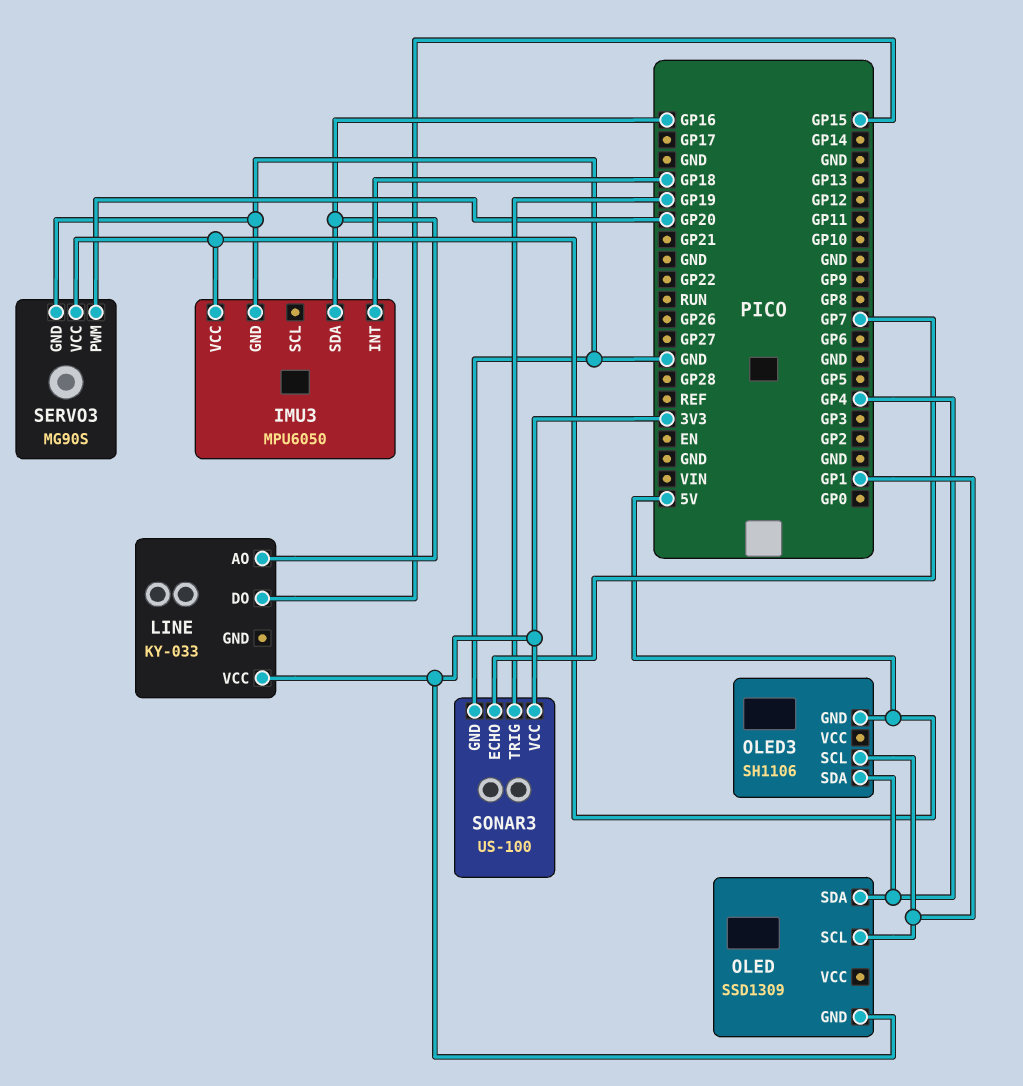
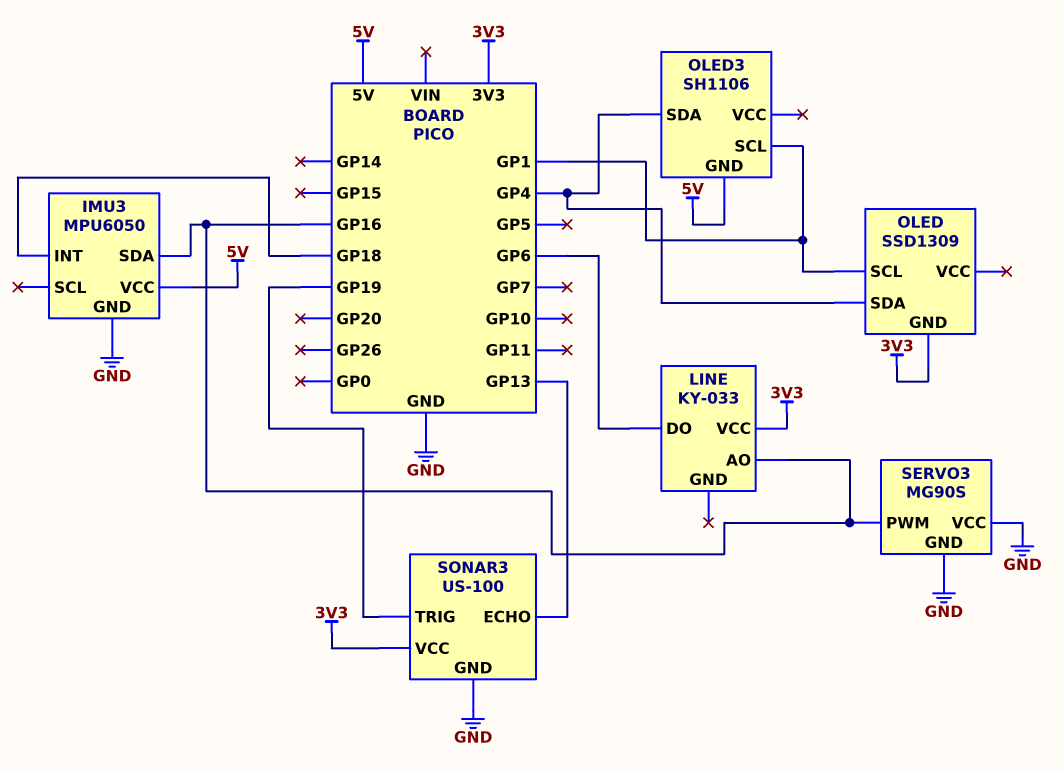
LINE pin DO: GP15 -> GP6
SERVO3 pin PWM: GP20 -> GP16
SERVO3 pin VCC: 5V -> GND
SONAR3 pin ECHO: GP7 -> GP13

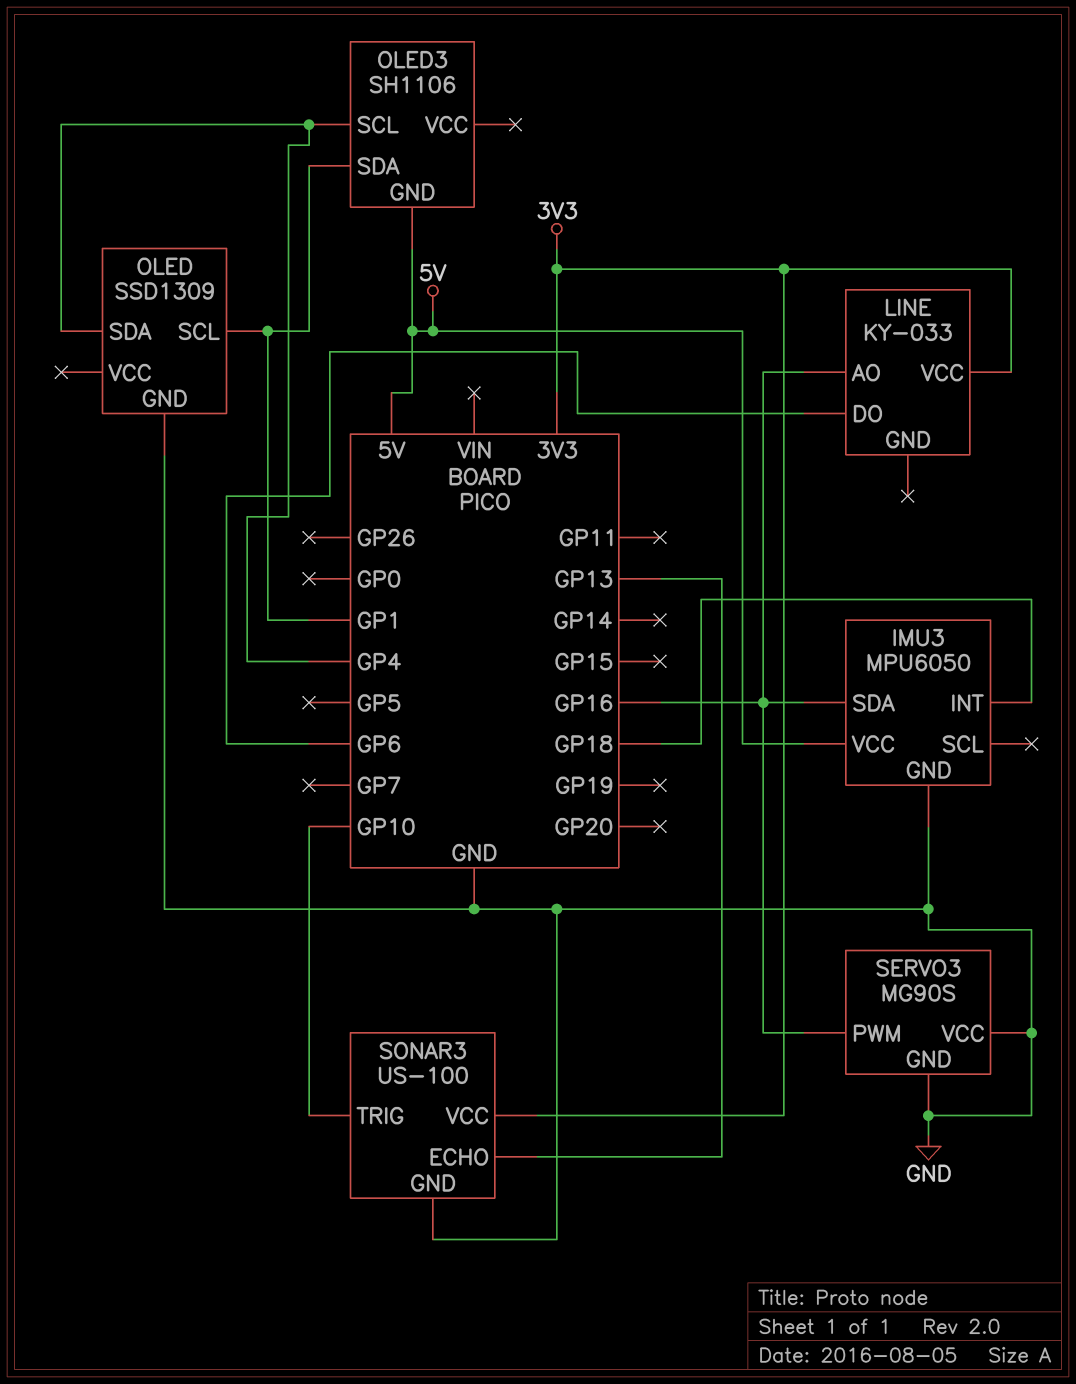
OLED pin GND: 3V3 -> GND
OLED3 pin SCL: GP1 -> GP4
OLED3 pin SDA: GP4 -> GP1
SONAR3 pin TRIG: GP19 -> GP10

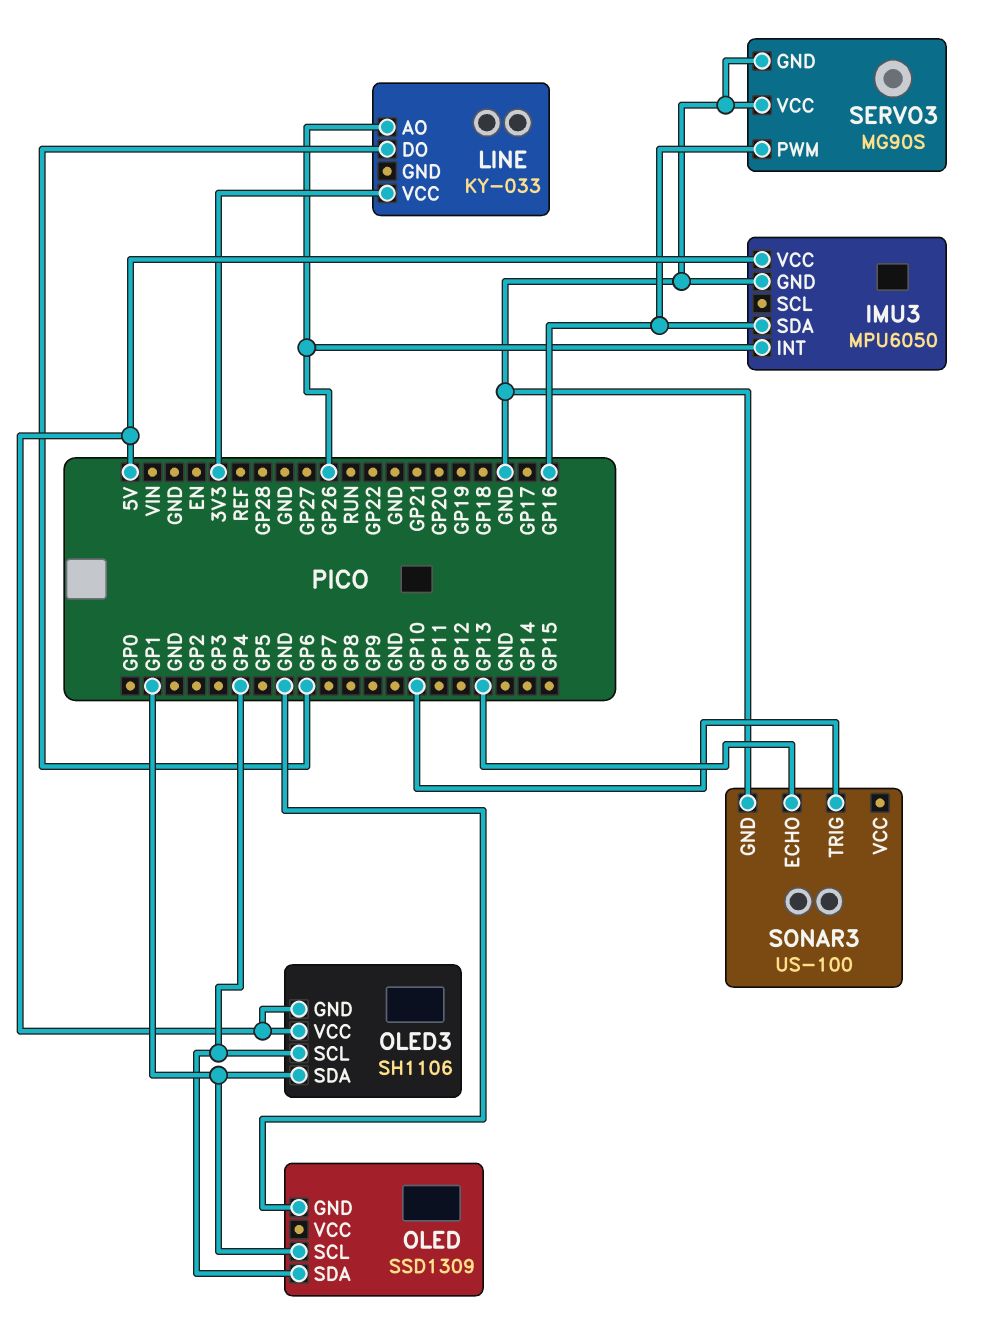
IMU3 pin INT: GP18 -> GP26
LINE pin AO: GP16 -> GP26
OLED3 pin VCC: none -> 5V
SONAR3 pin VCC: 3V3 -> none

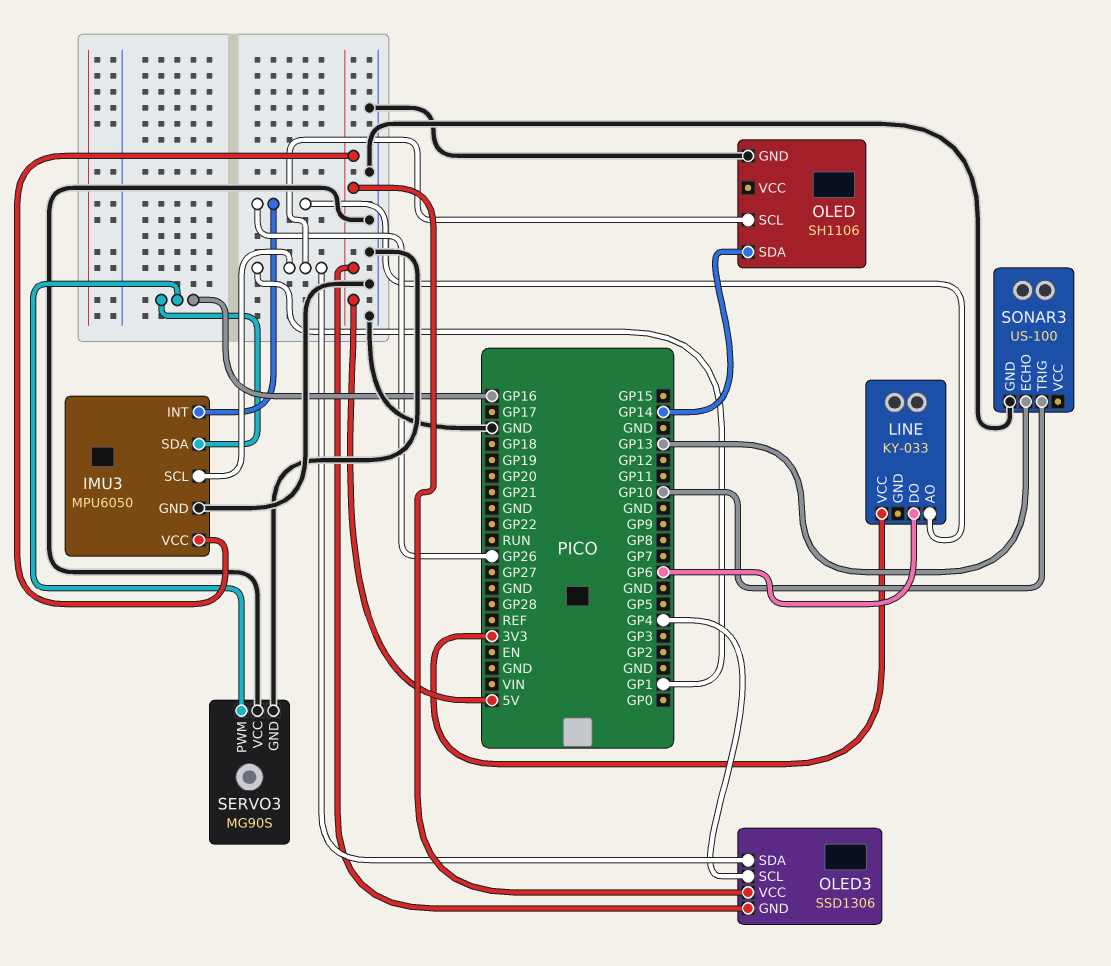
IMU3 pin SCL: none -> GP1
OLED: SSD1309 -> SH1106
OLED pin SDA: GP4 -> GP14
OLED3: SH1106 -> SSD1306

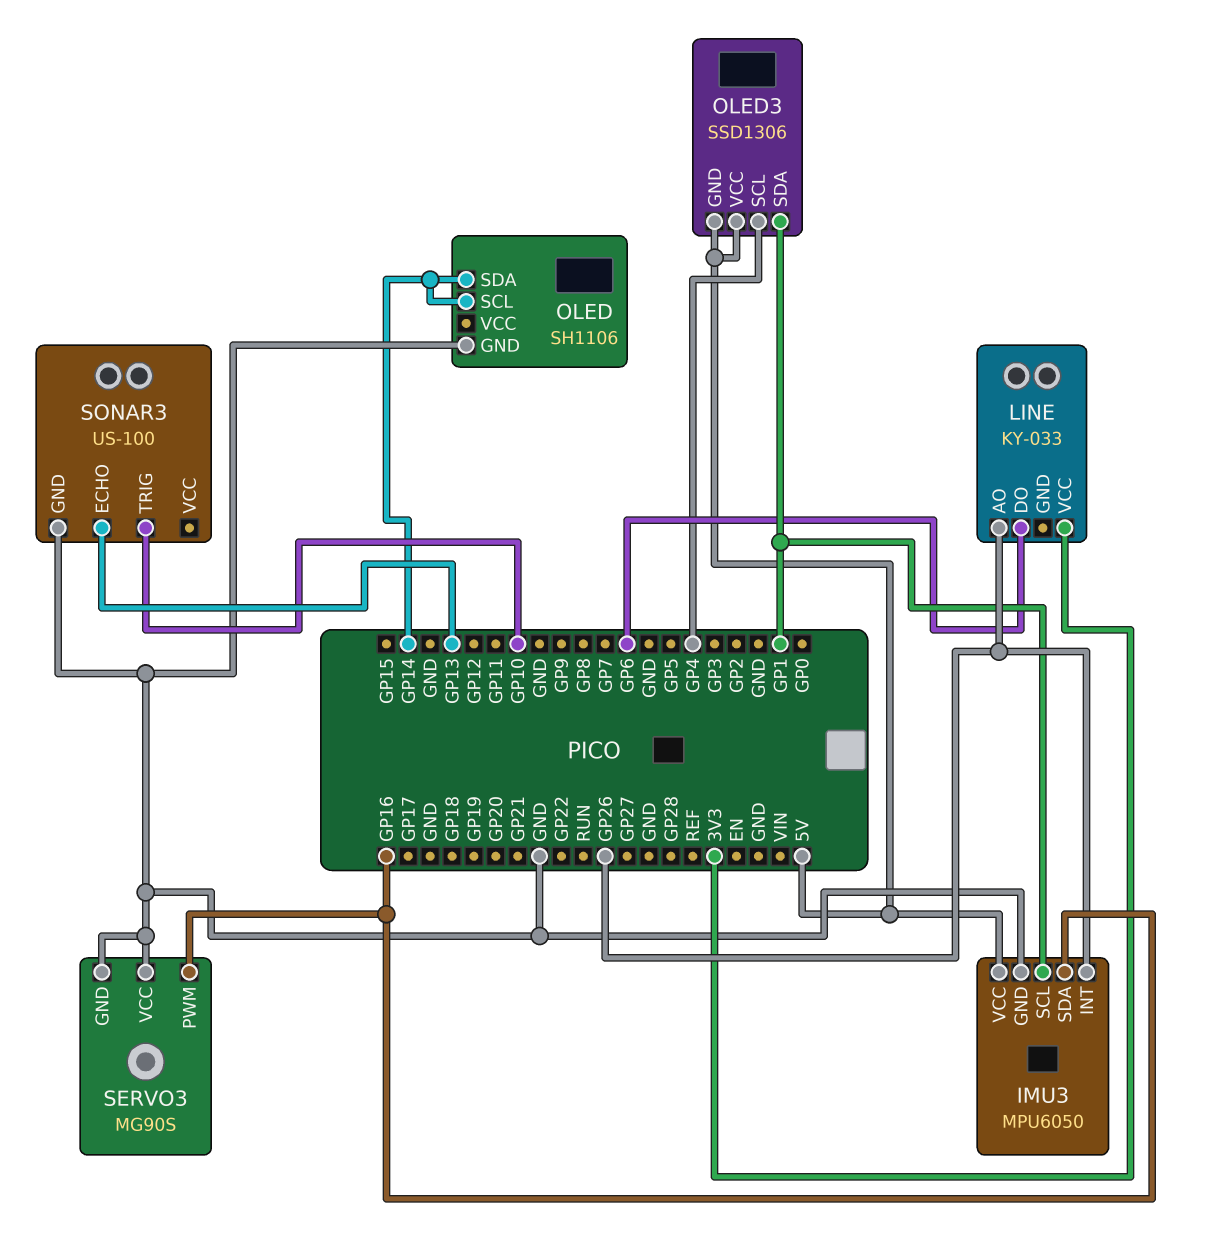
OLED pin SCL: GP1 -> GP14

